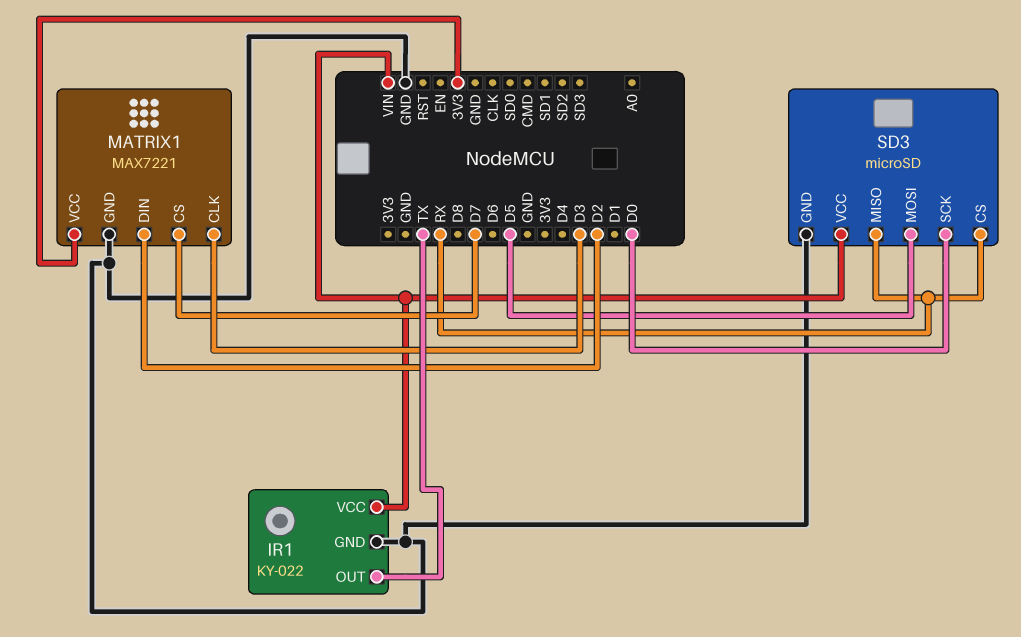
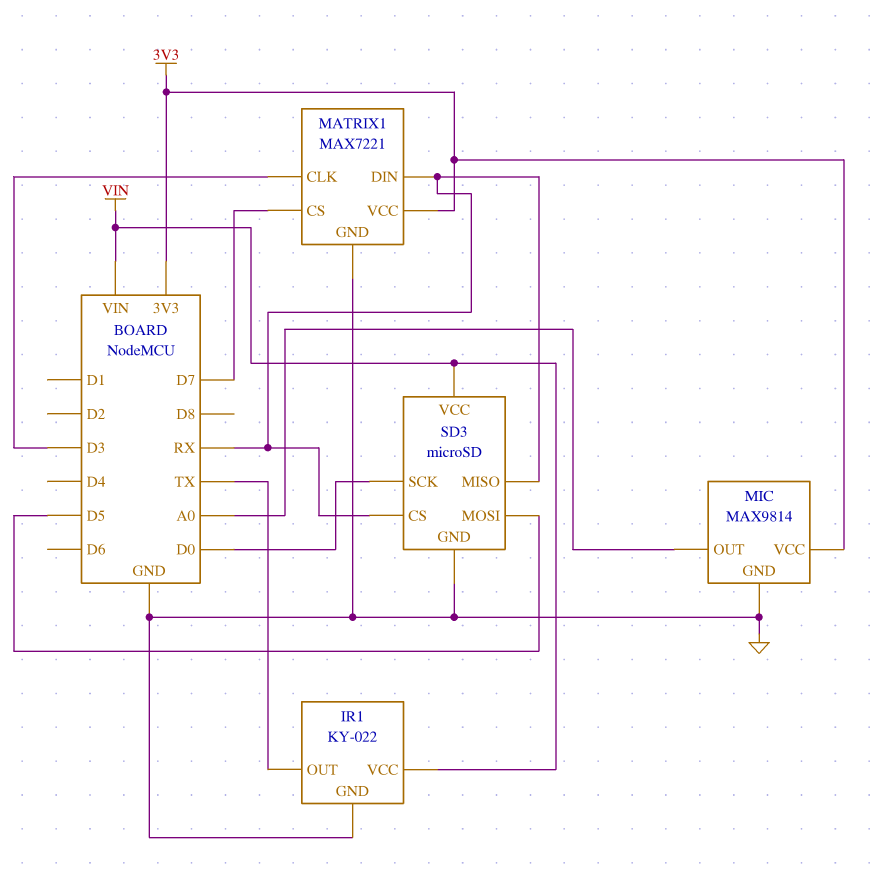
MATRIX1 pin DIN: D2 -> RX
MIC: none -> MAX9814
MIC pin GND: none -> GND
MIC pin OUT: none -> A0
MIC pin VCC: none -> 3V3

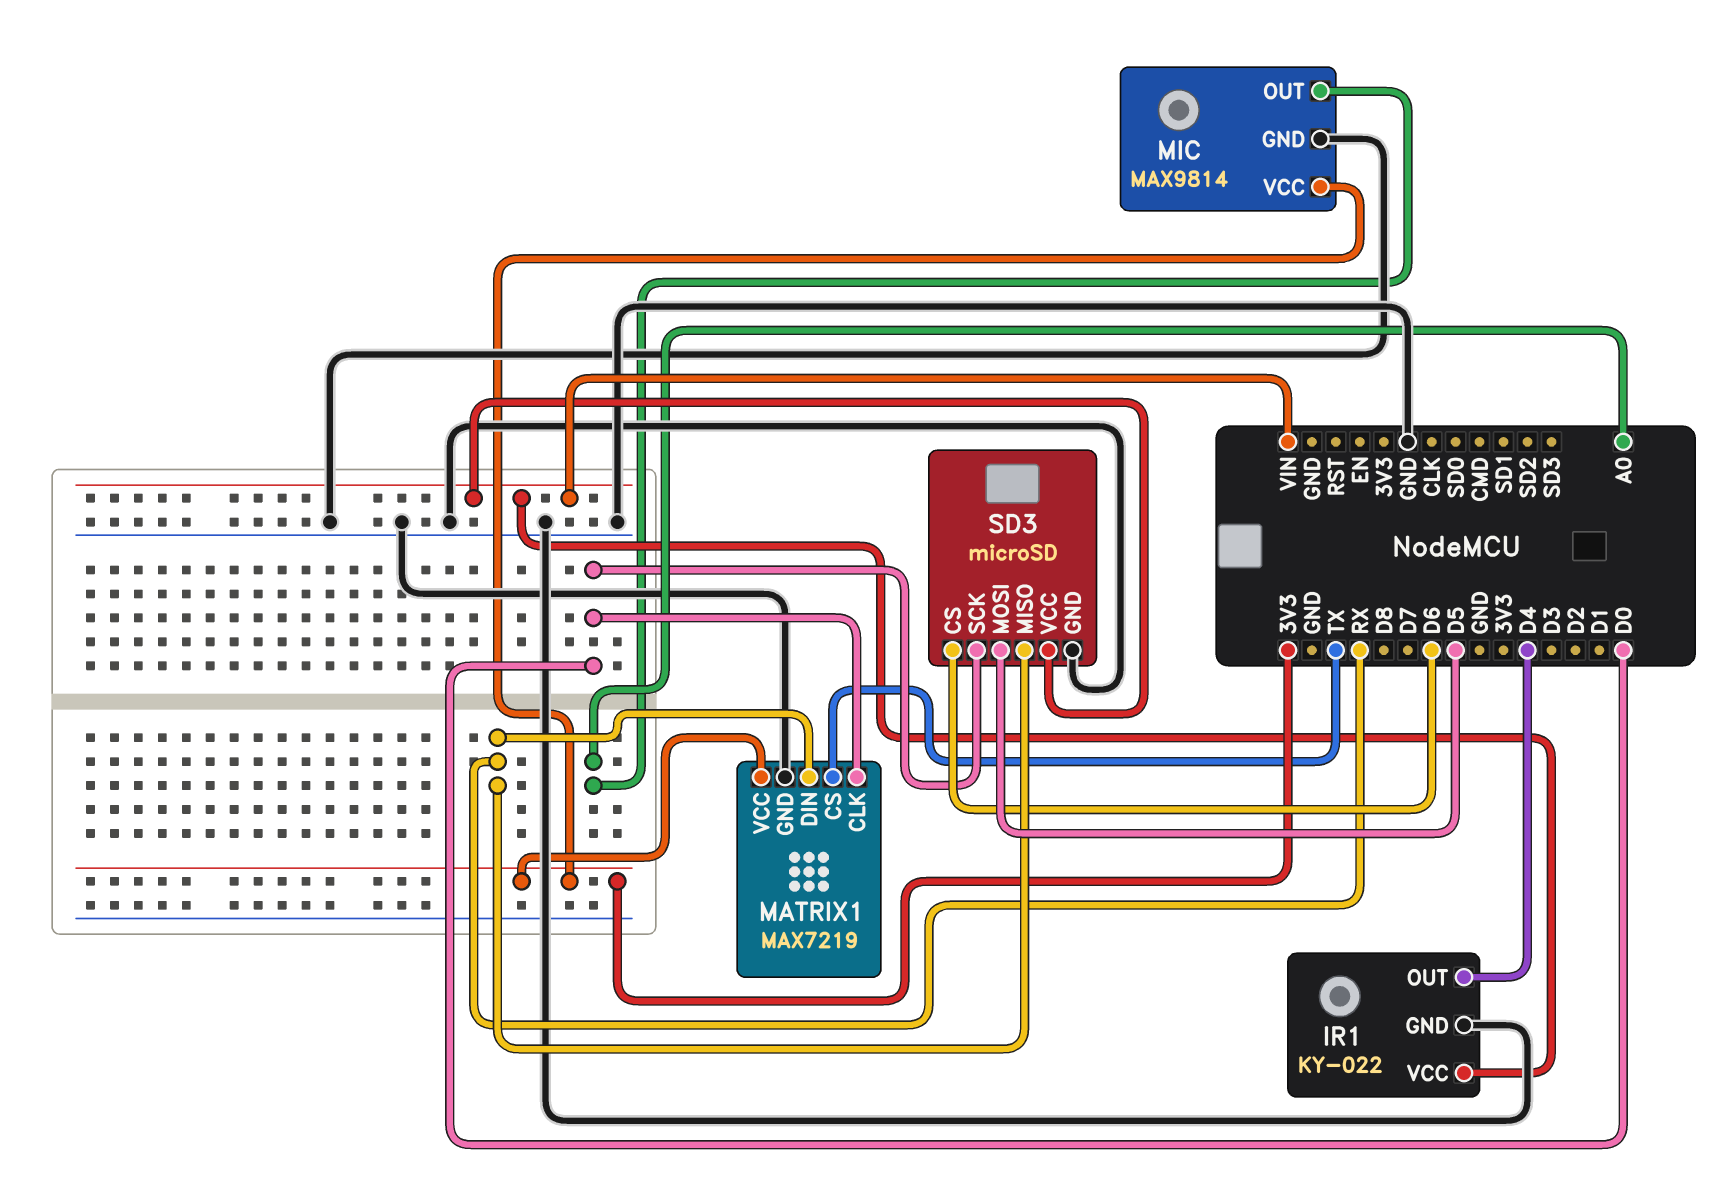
IR1 pin OUT: TX -> D4
MATRIX1: MAX7221 -> MAX7219
MATRIX1 pin CLK: D3 -> D0
MATRIX1 pin CS: D7 -> TX
SD3 pin CS: RX -> D6

